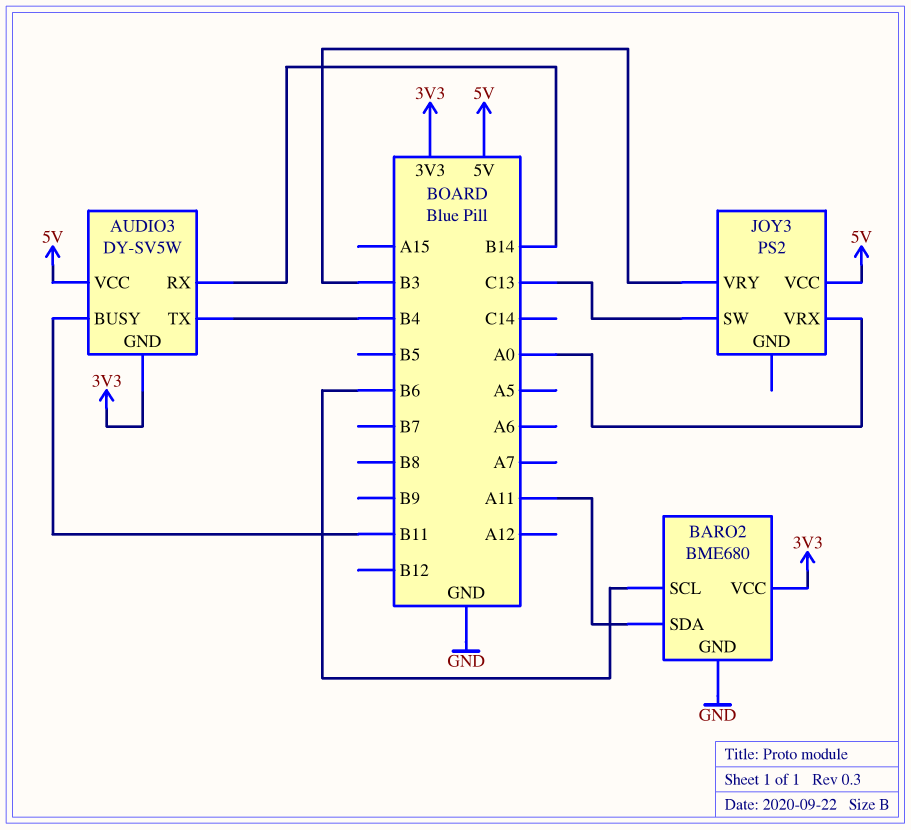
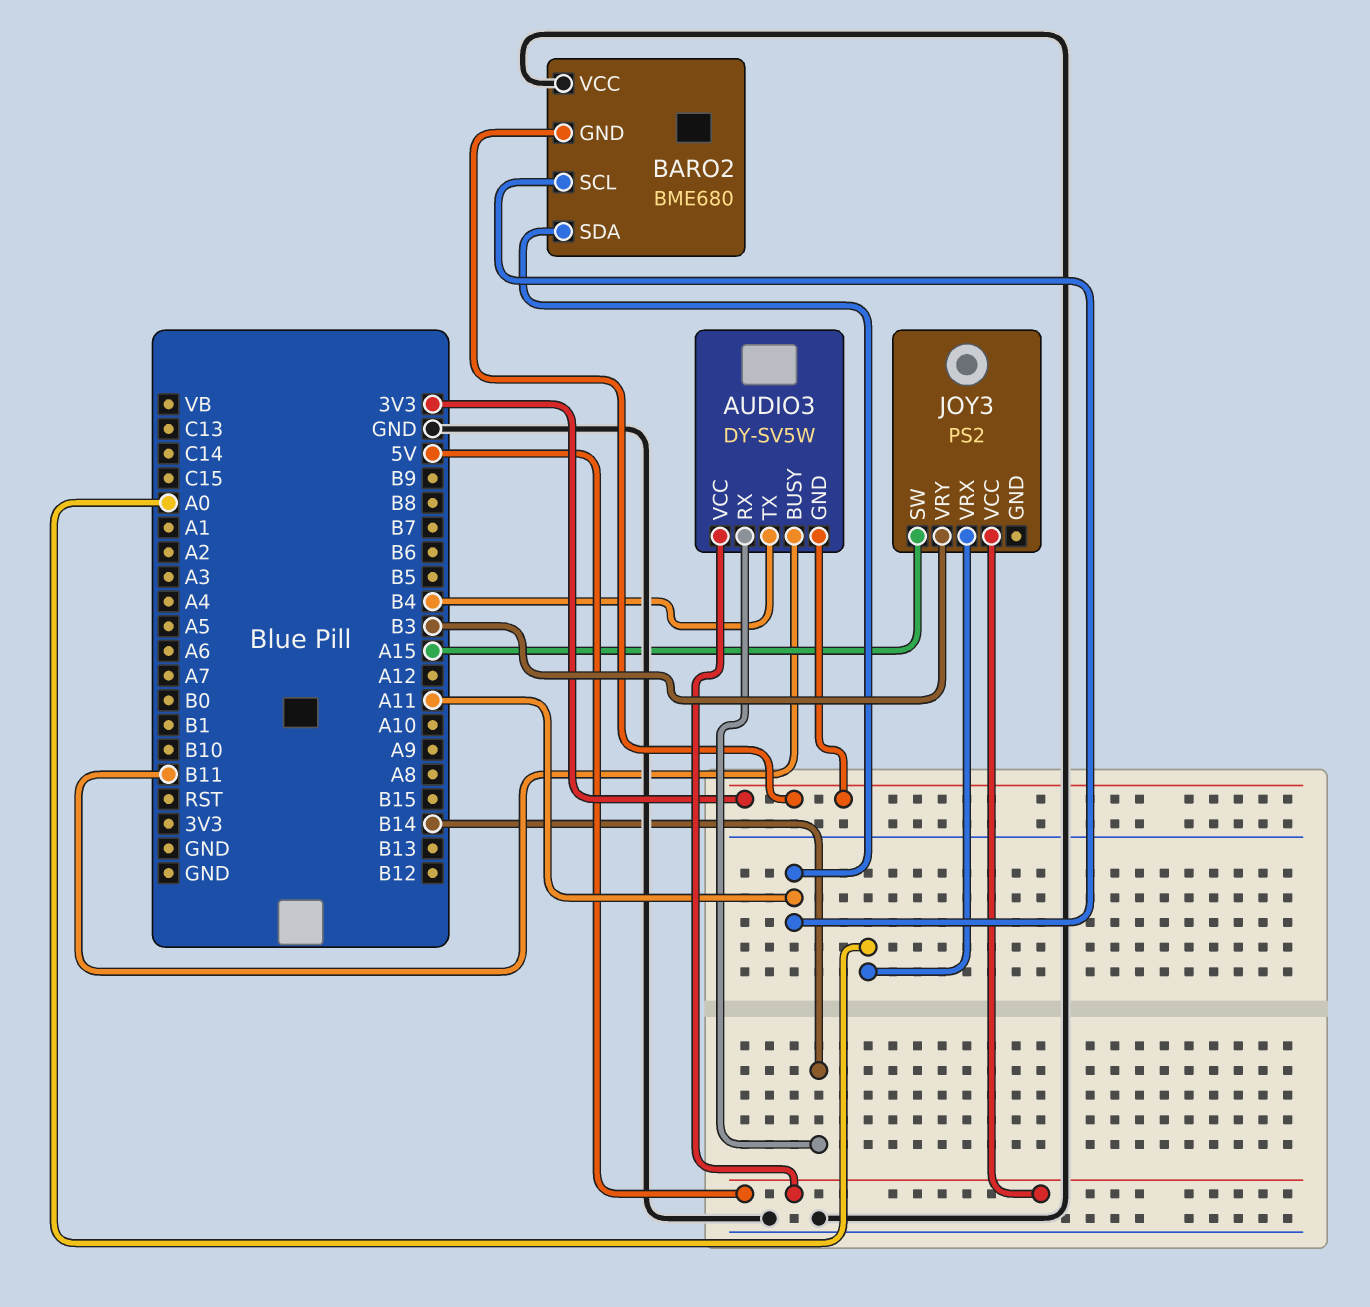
BARO2 pin GND: GND -> 3V3
BARO2 pin SCL: B6 -> A11
BARO2 pin VCC: 3V3 -> GND
JOY3 pin SW: C13 -> A15

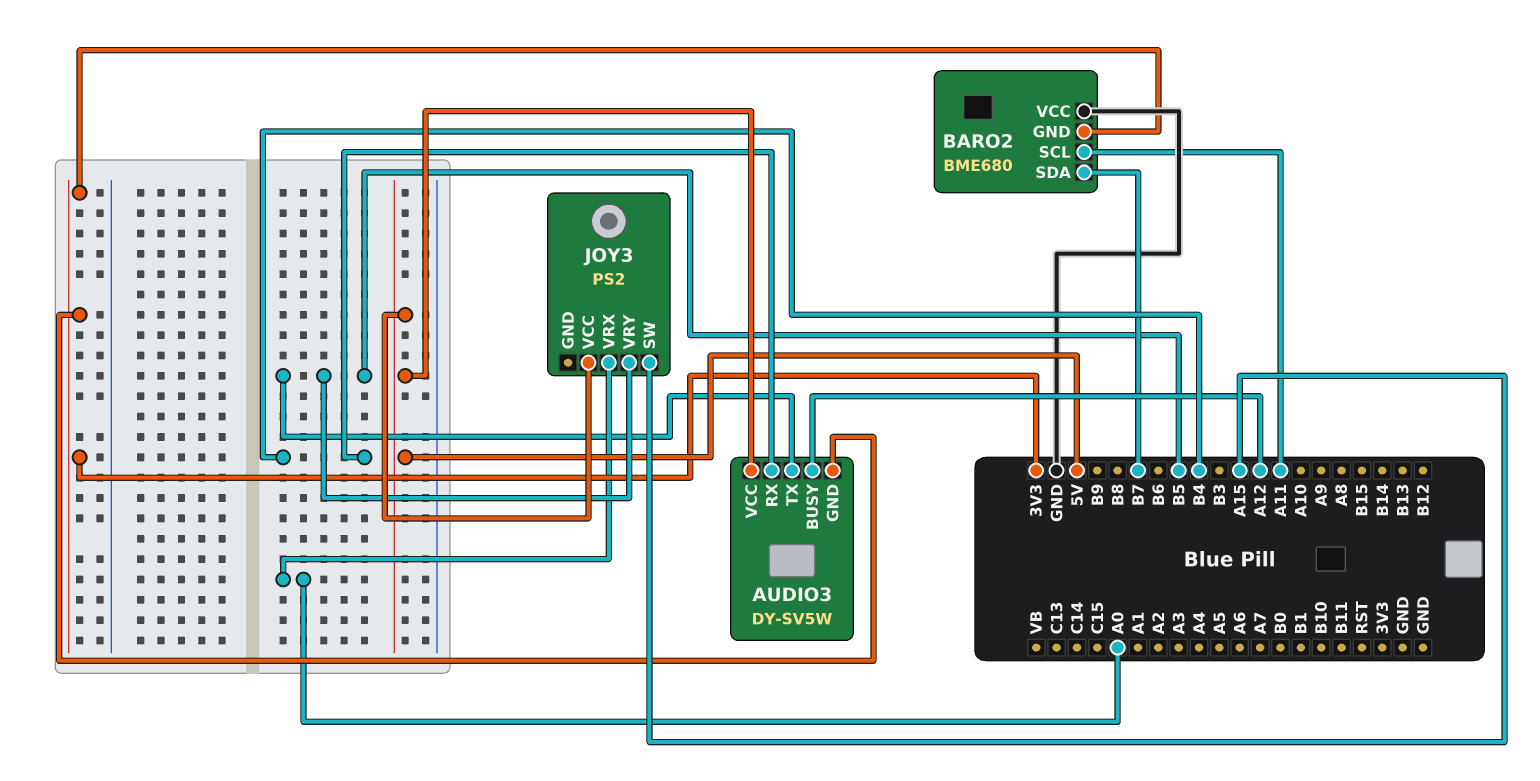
AUDIO3 pin BUSY: B11 -> A12
AUDIO3 pin RX: B14 -> B4
AUDIO3 pin TX: B4 -> B5
BARO2 pin SDA: A11 -> B7
JOY3 pin VRY: B3 -> B5

